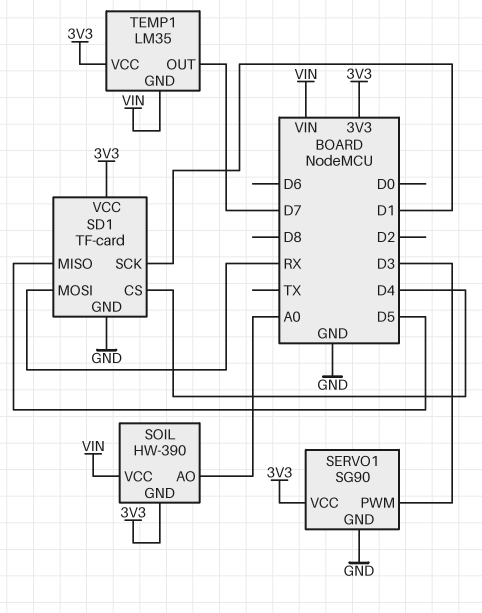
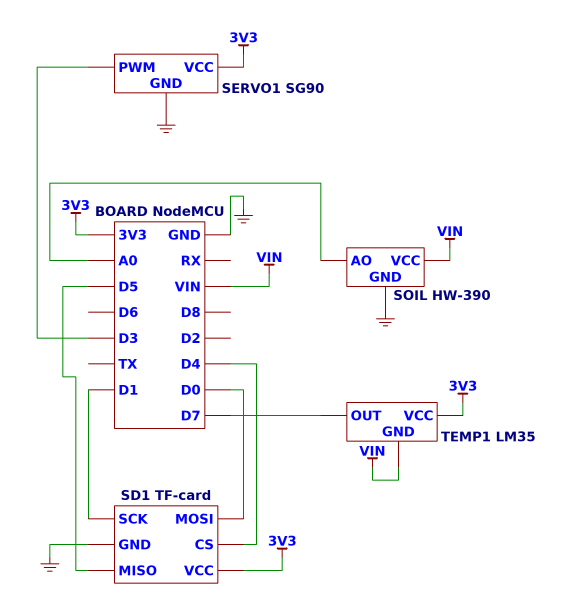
SD1 pin MOSI: RX -> D0
SOIL pin GND: 3V3 -> GND

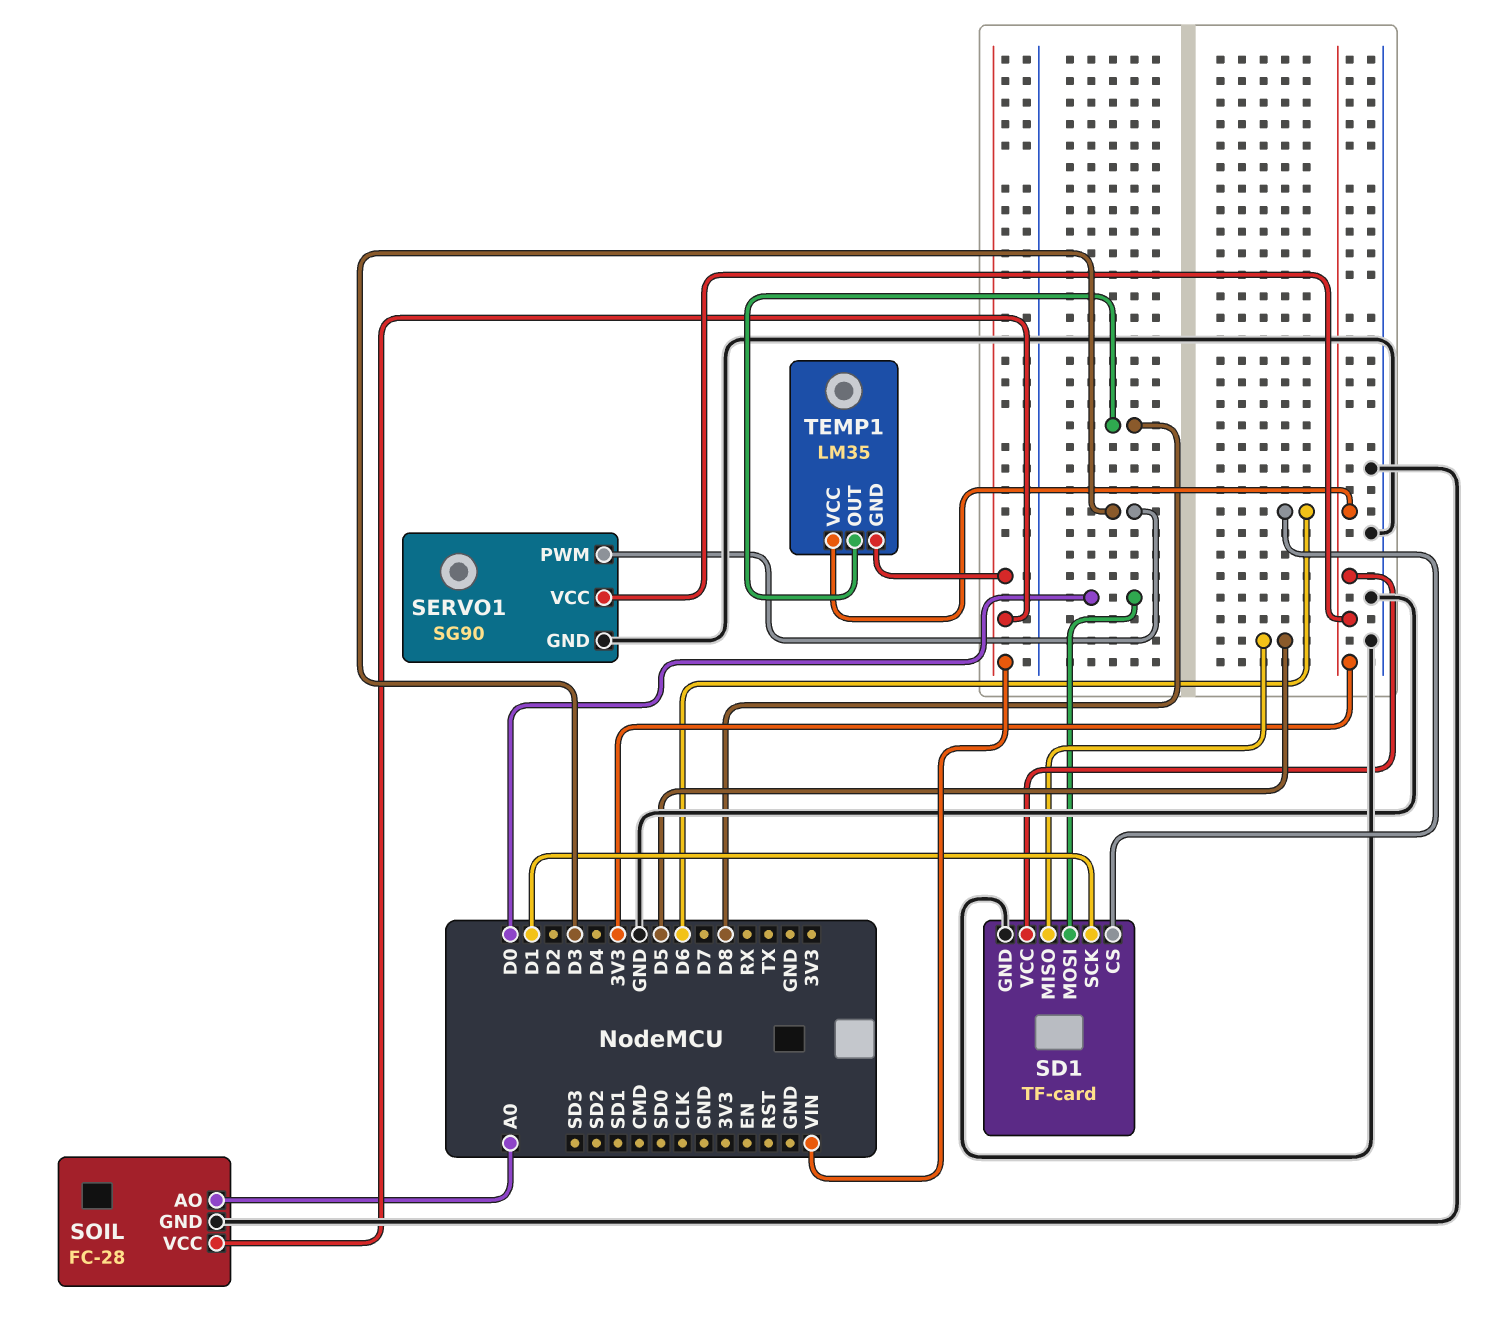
SD1 pin CS: D4 -> D6
SOIL: HW-390 -> FC-28
TEMP1 pin OUT: D7 -> D8

